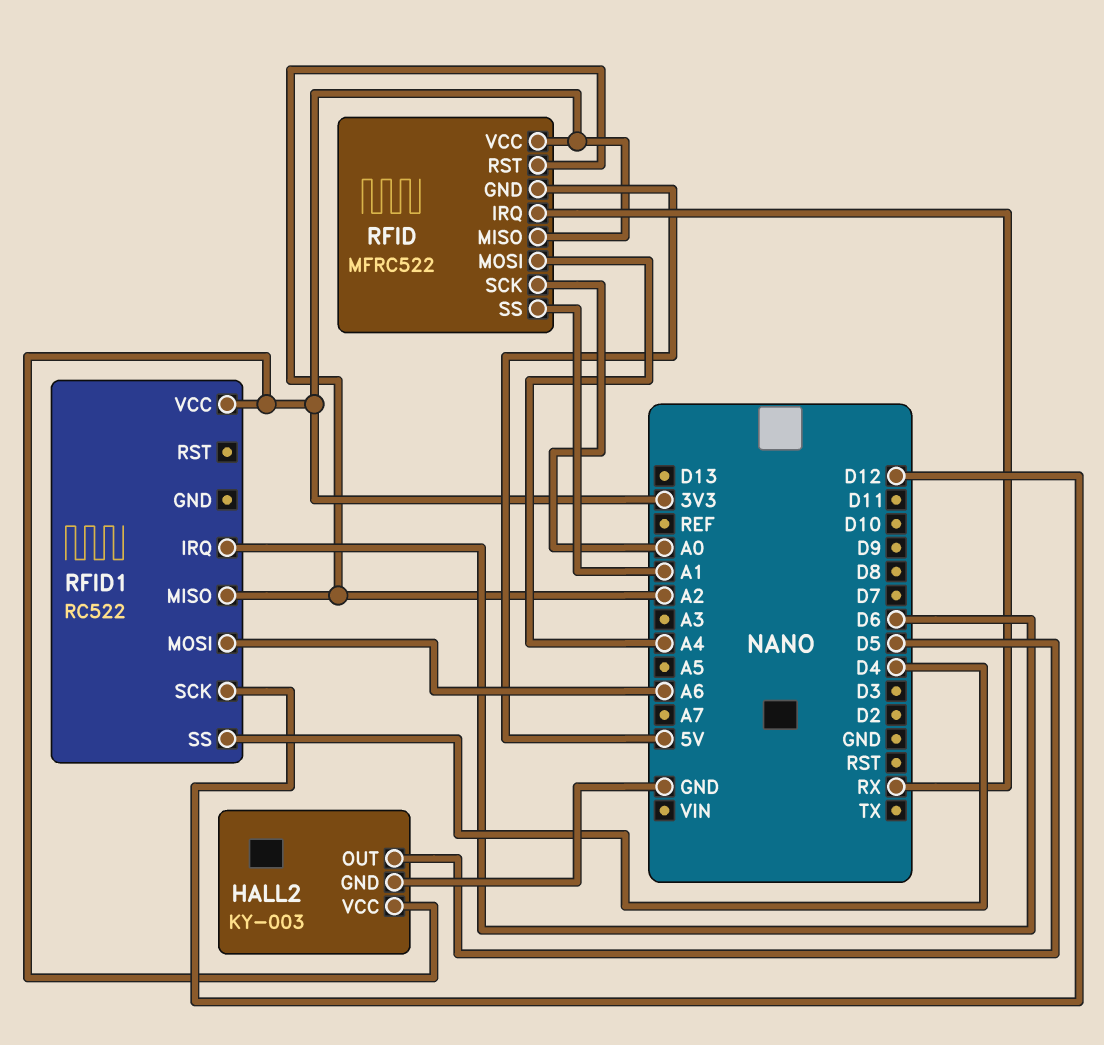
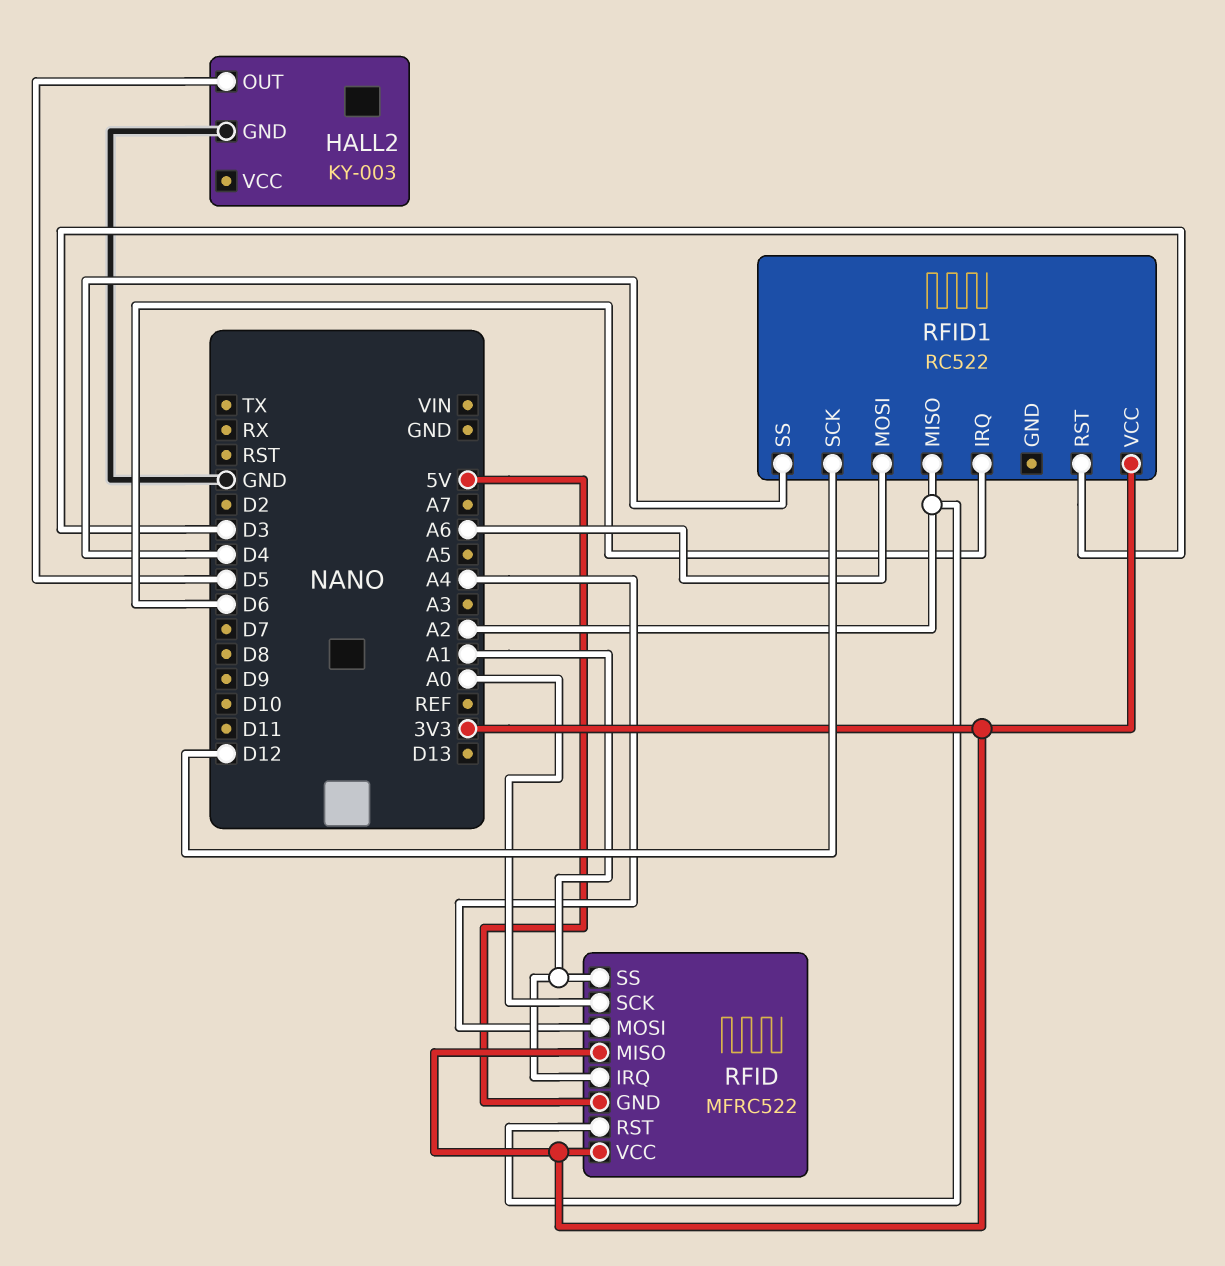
HALL2 pin VCC: 3V3 -> none
RFID pin IRQ: RX -> A1
RFID1 pin RST: none -> D3

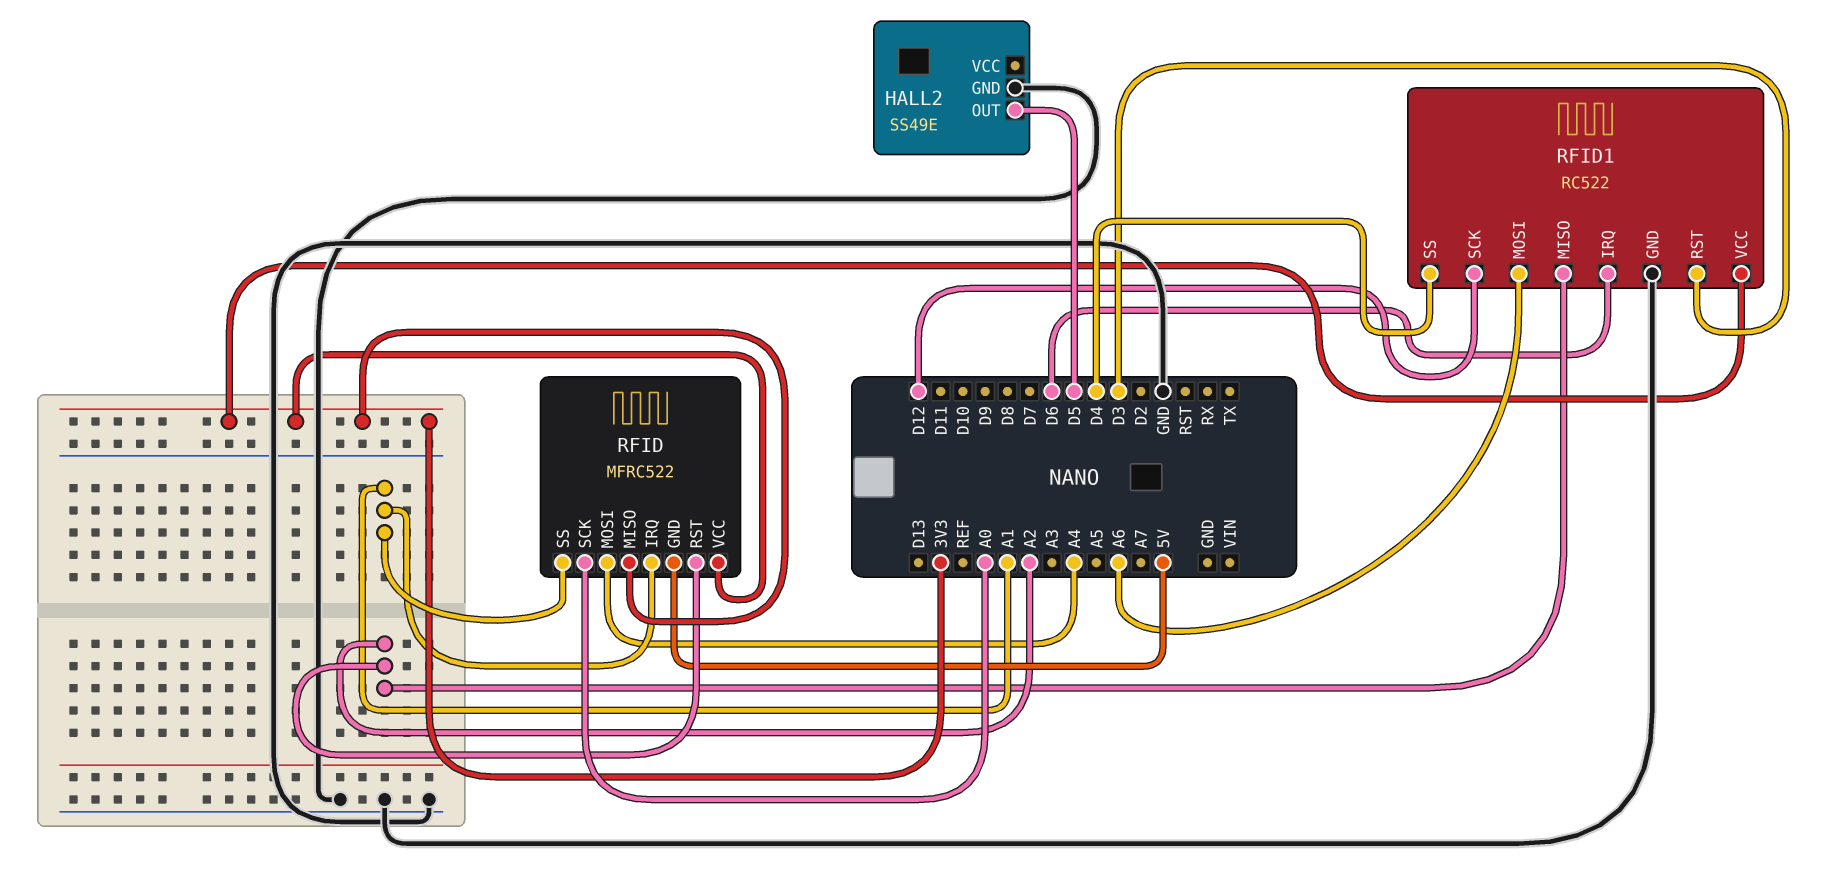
HALL2: KY-003 -> SS49E
RFID1 pin GND: none -> GND

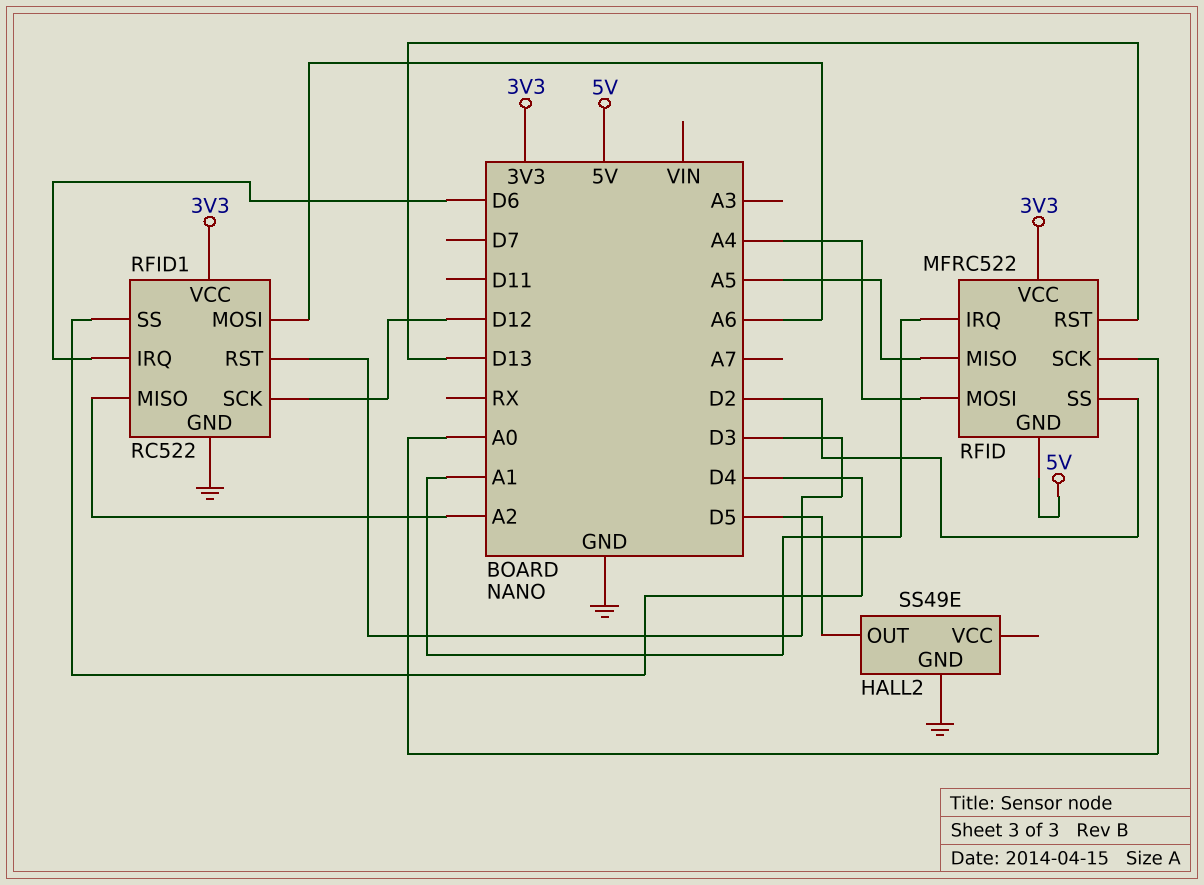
RFID pin MISO: 3V3 -> A5
RFID pin RST: A2 -> D13
RFID pin SS: A1 -> D2

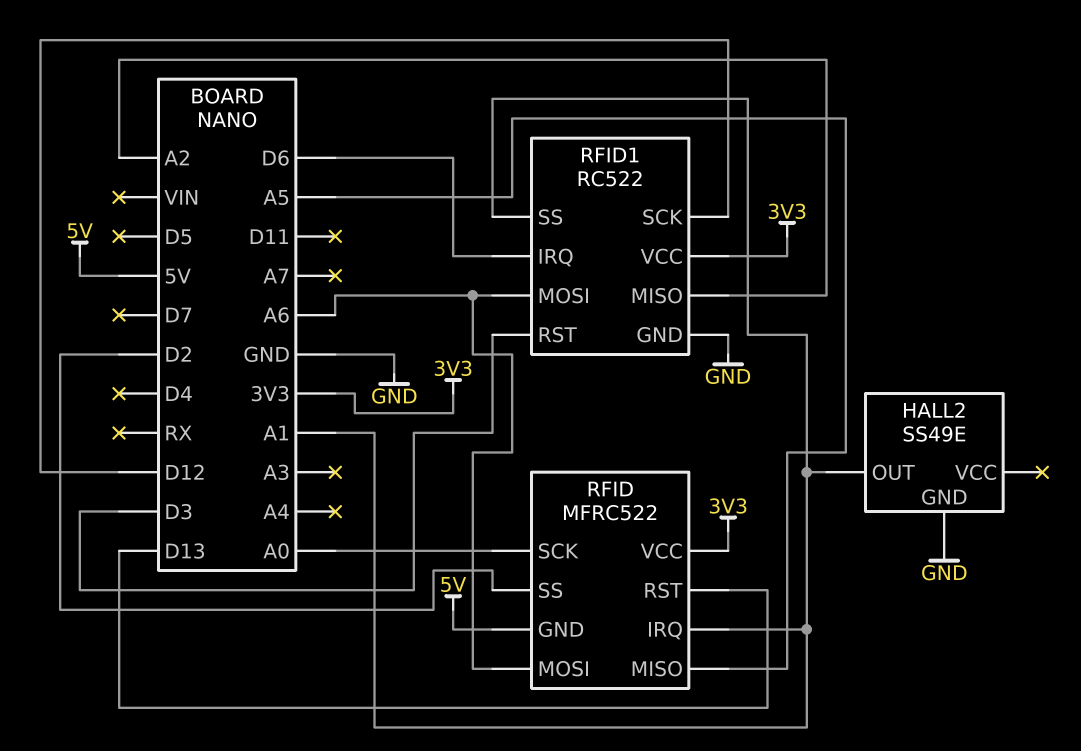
HALL2 pin OUT: D5 -> A1
RFID pin MOSI: A4 -> A6
RFID1 pin SS: D4 -> A1

